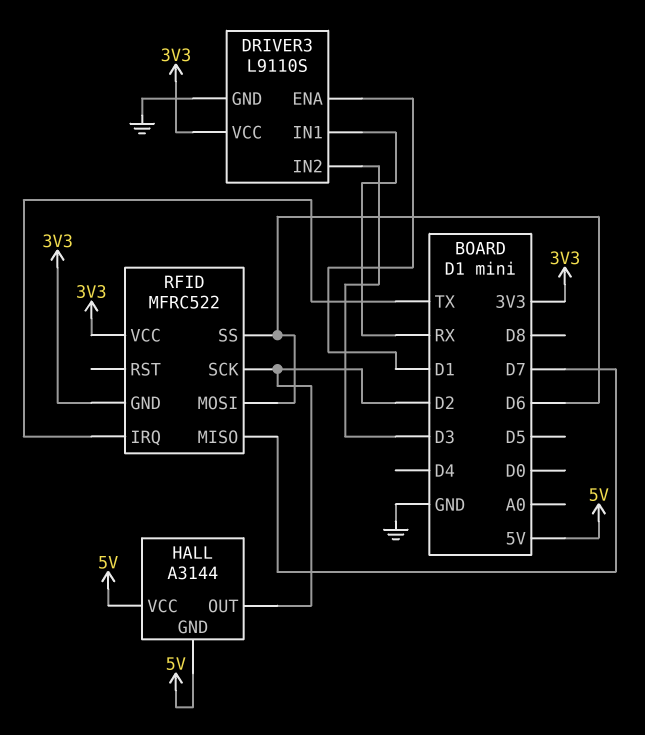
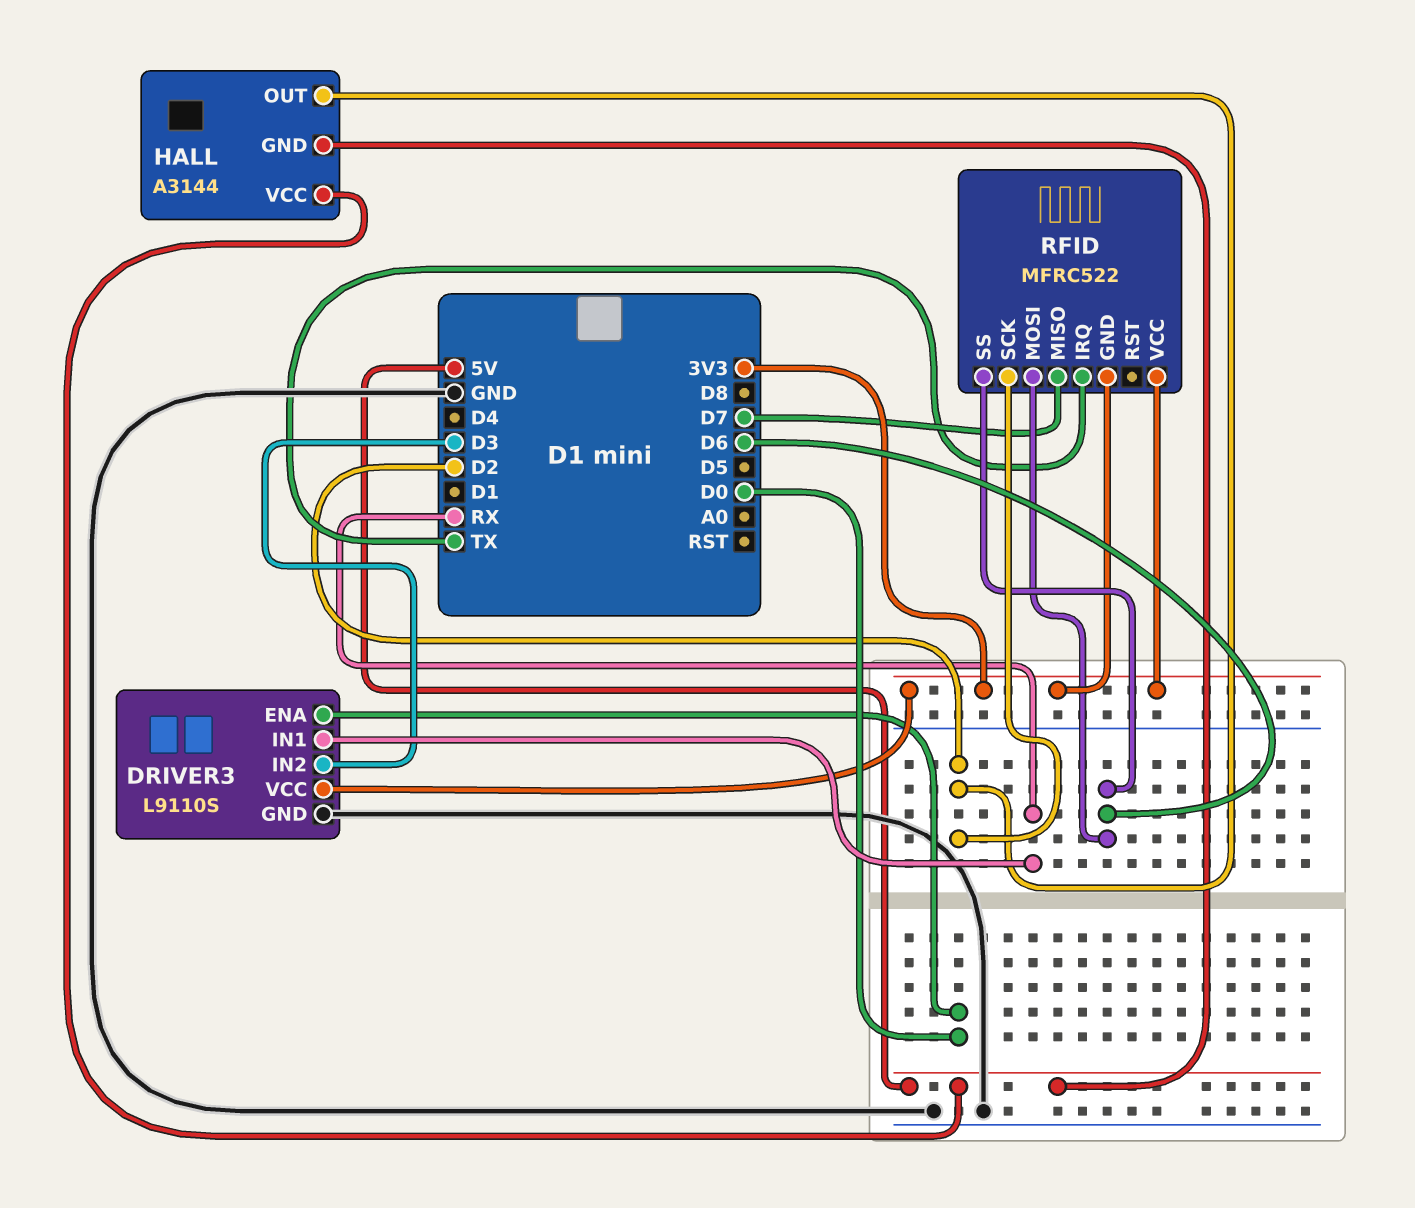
DRIVER3 pin ENA: D1 -> D0

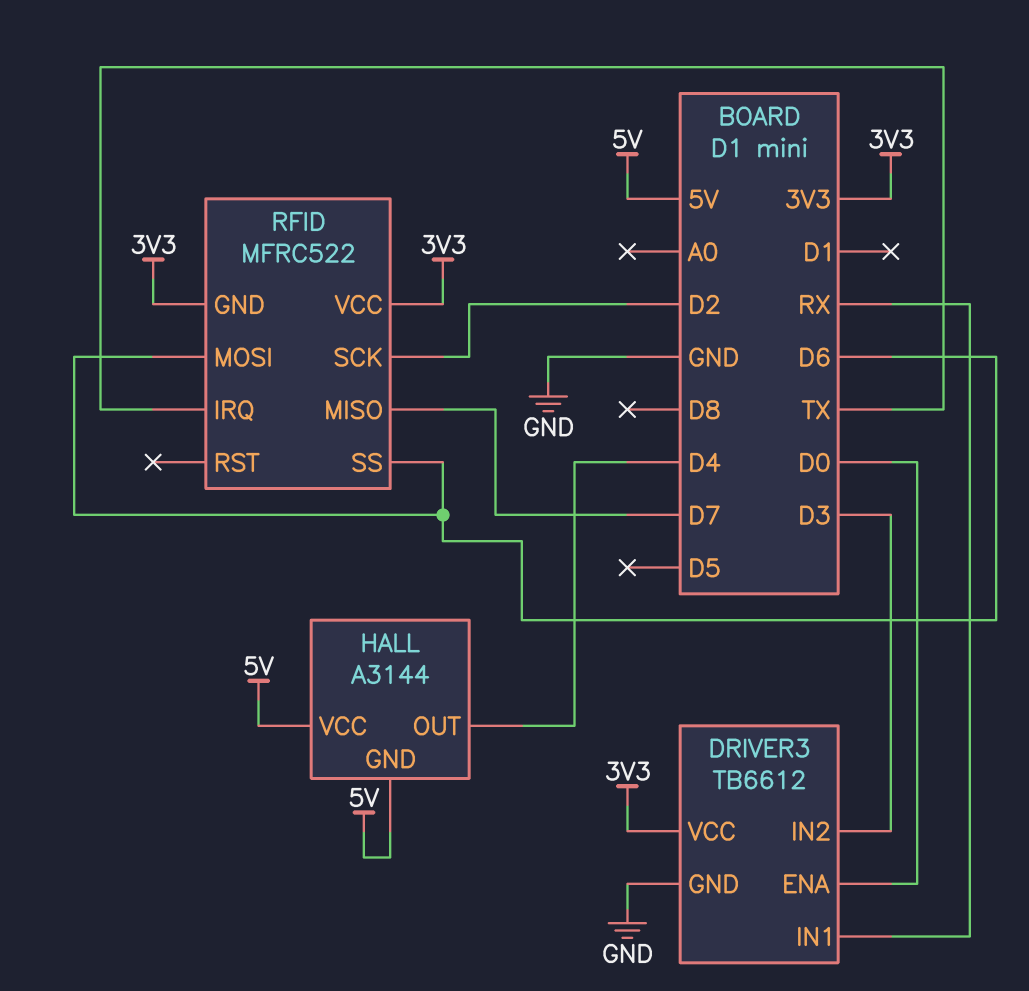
DRIVER3: L9110S -> TB6612
HALL pin OUT: D2 -> D4

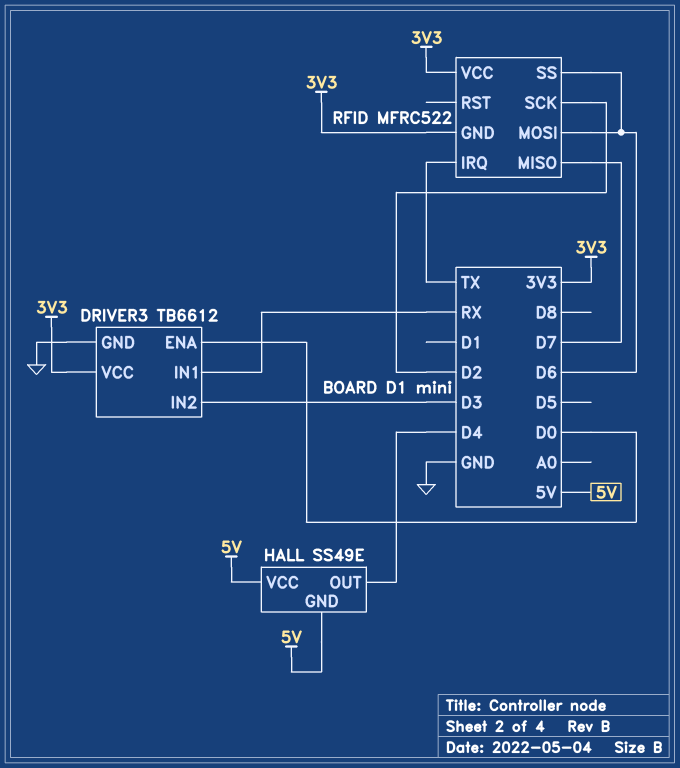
HALL: A3144 -> SS49E

